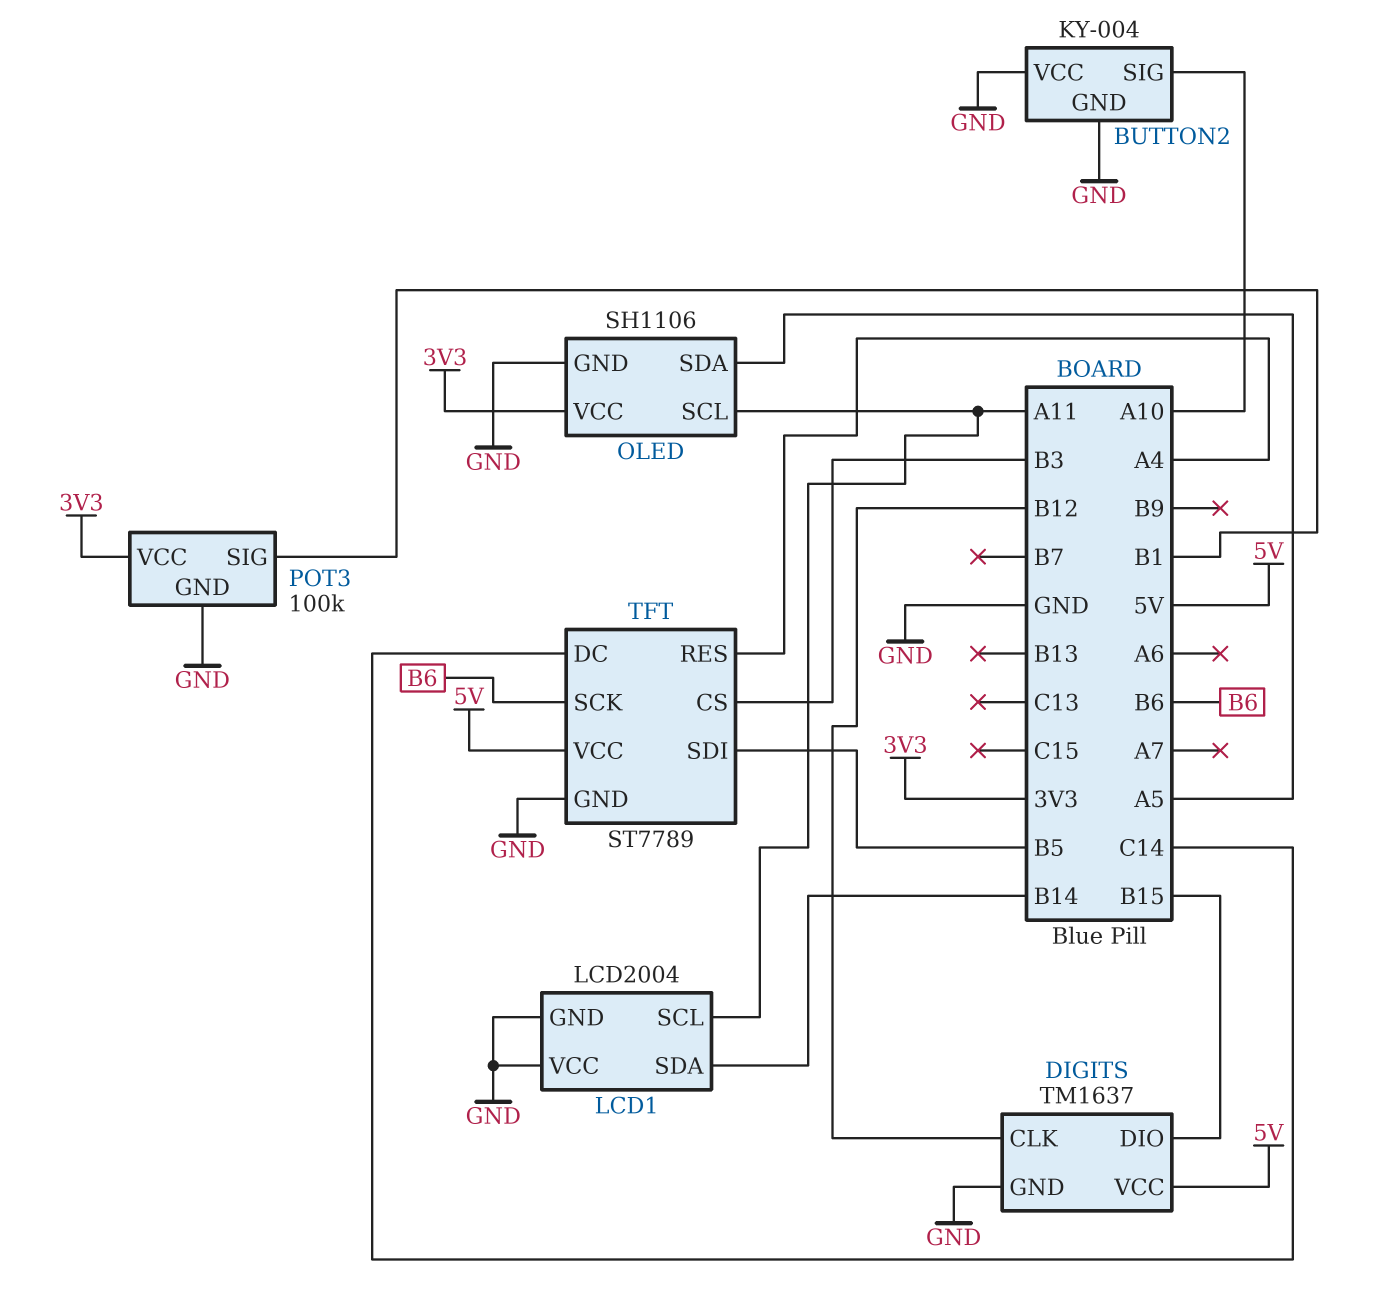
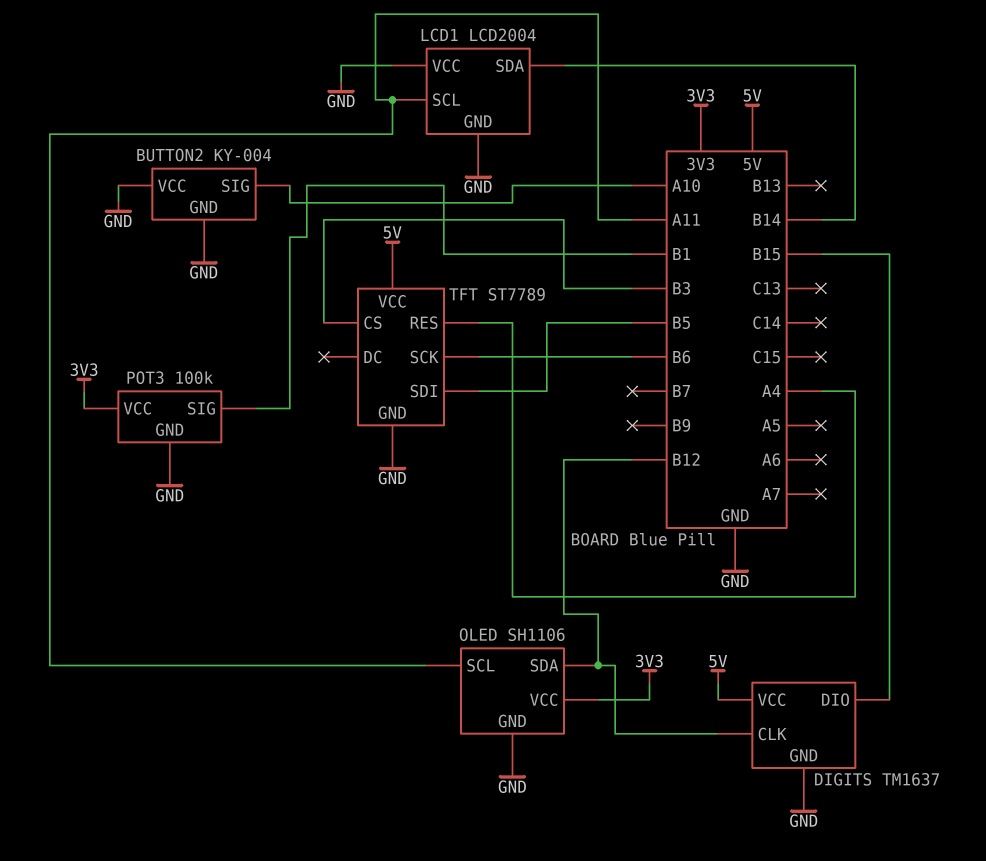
OLED pin SDA: A5 -> B12
TFT pin DC: C14 -> none

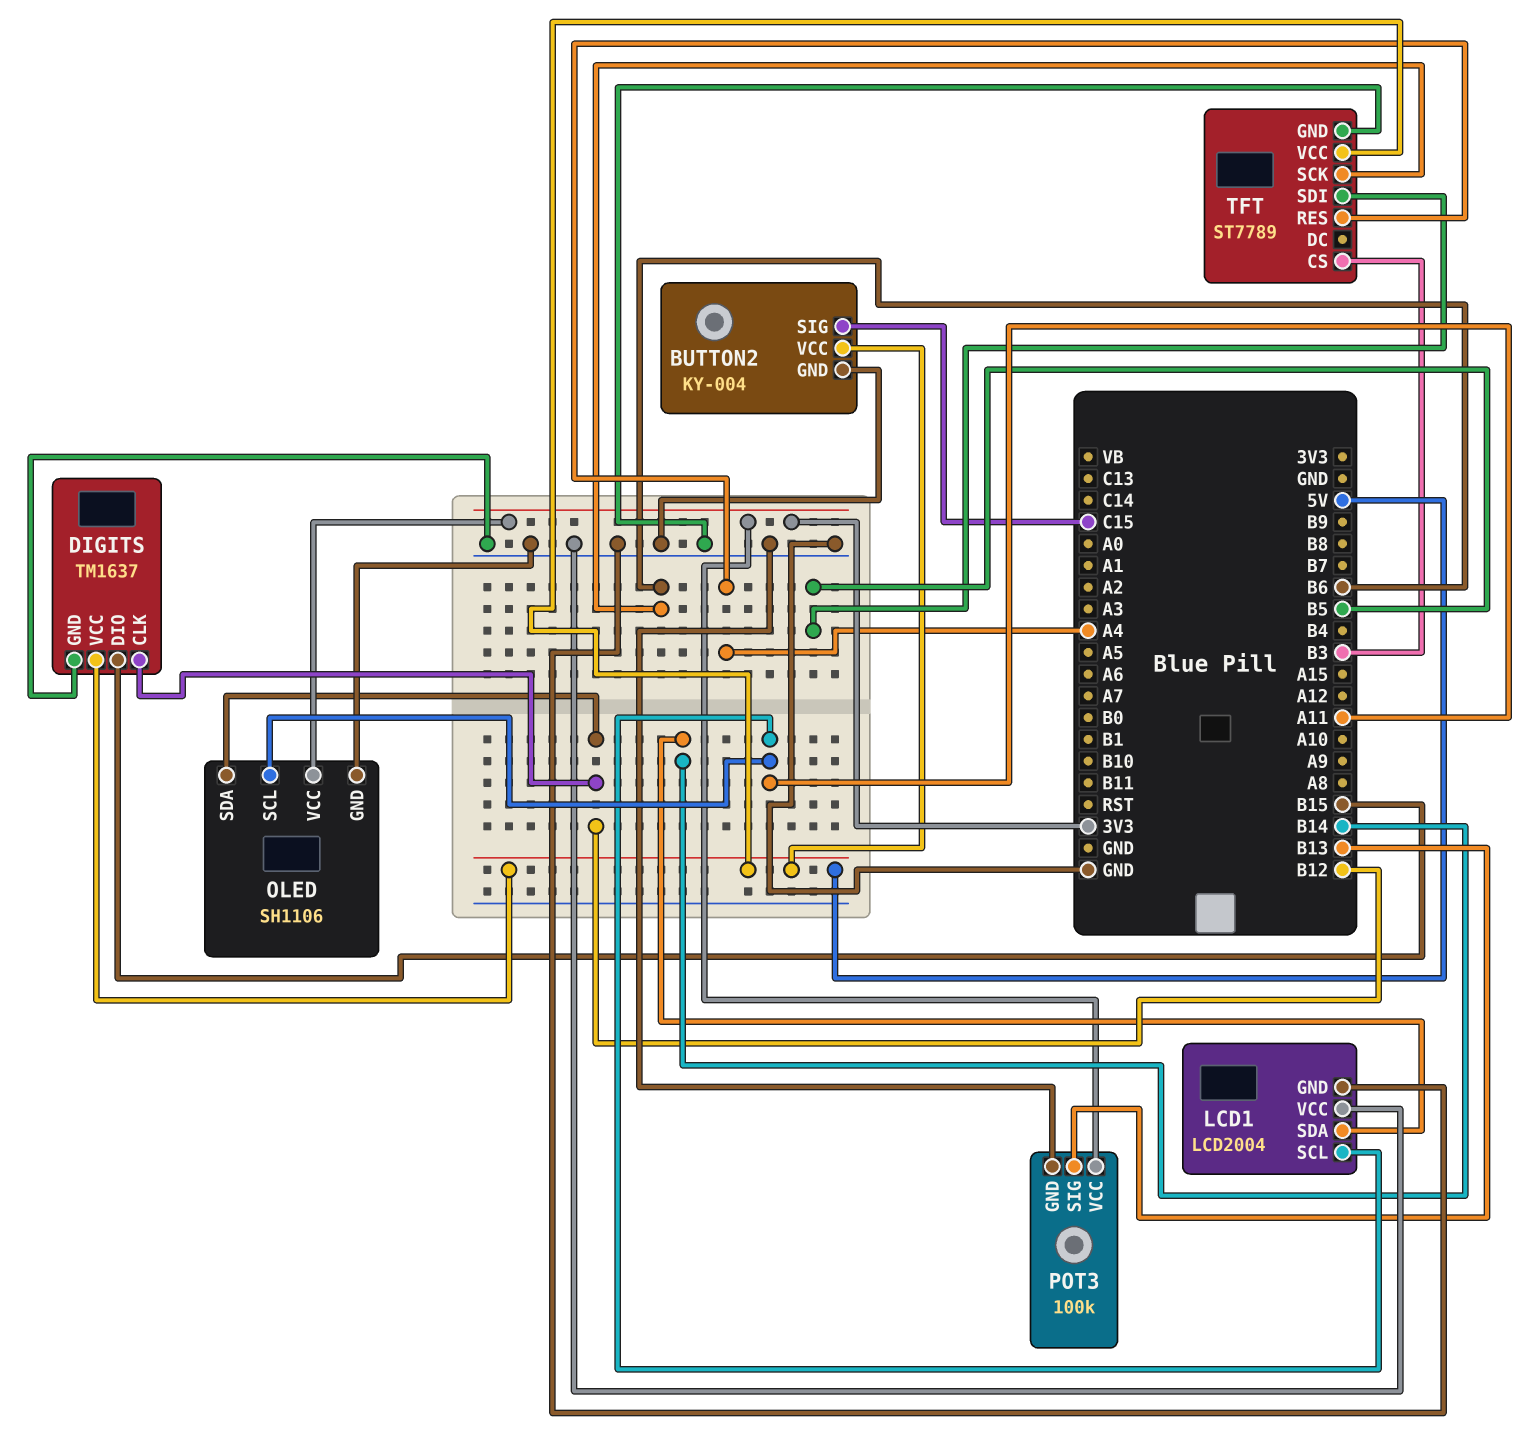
BUTTON2 pin SIG: A10 -> C15
BUTTON2 pin VCC: GND -> 5V
POT3 pin SIG: B1 -> B13

